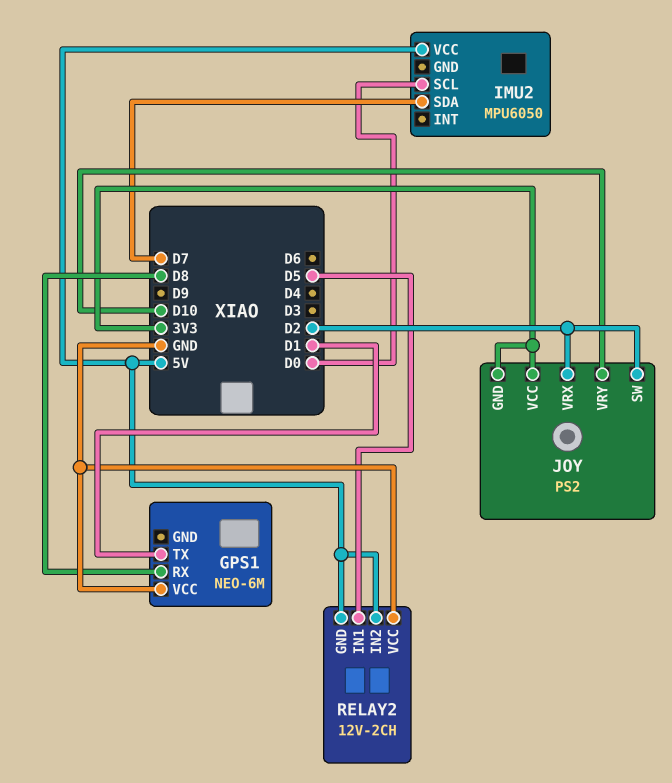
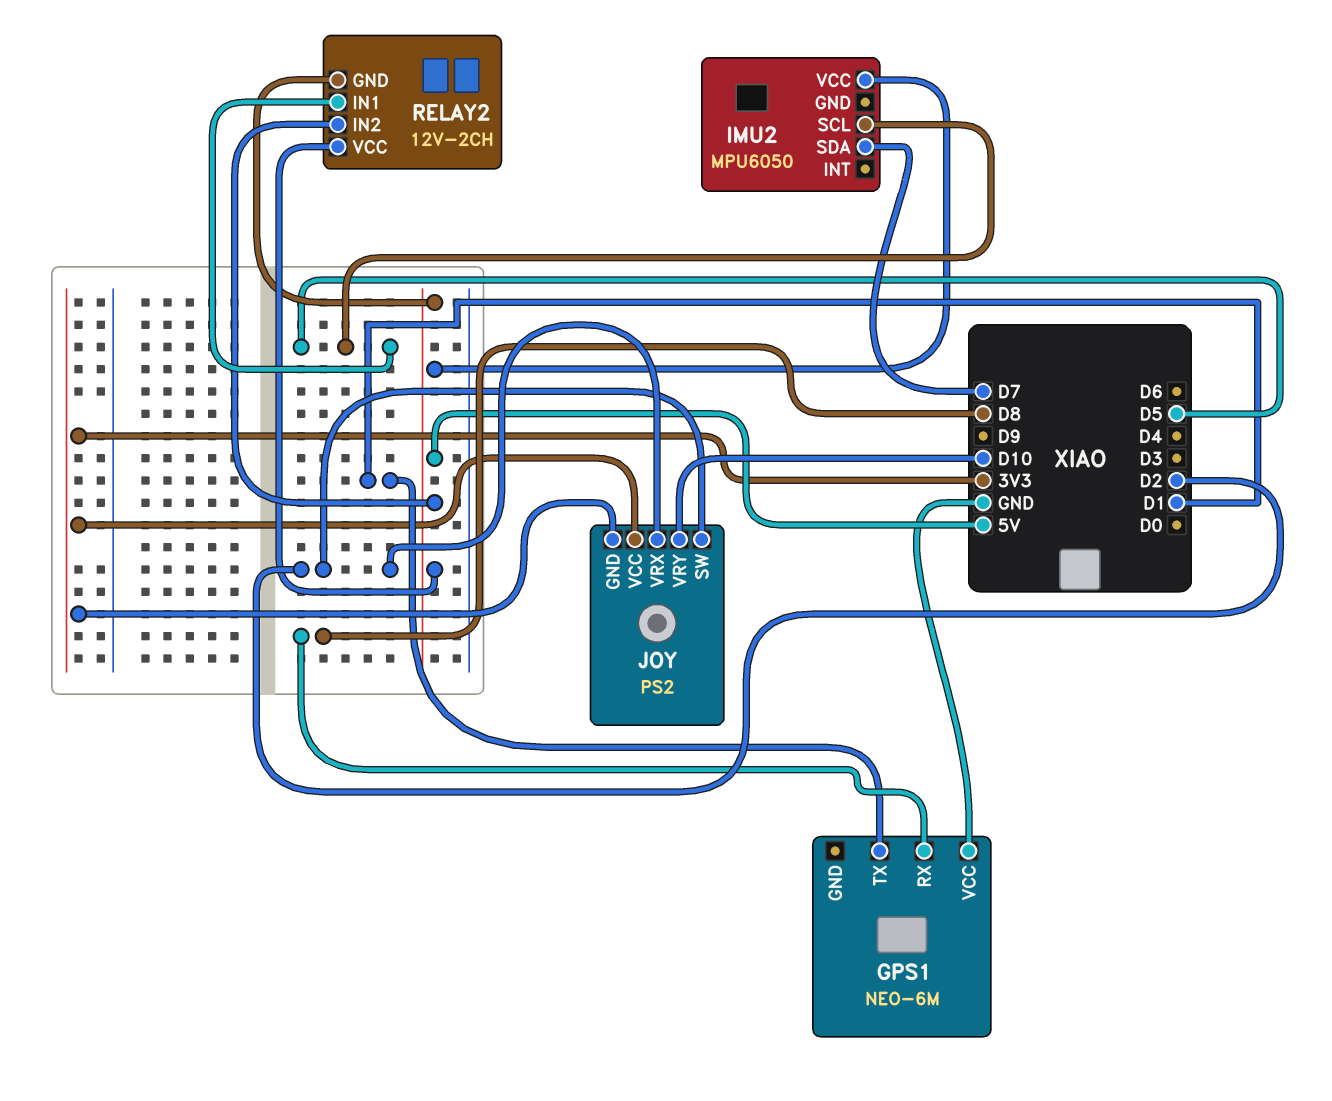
IMU2 pin SCL: D0 -> D5
RELAY2 pin VCC: GND -> 5V

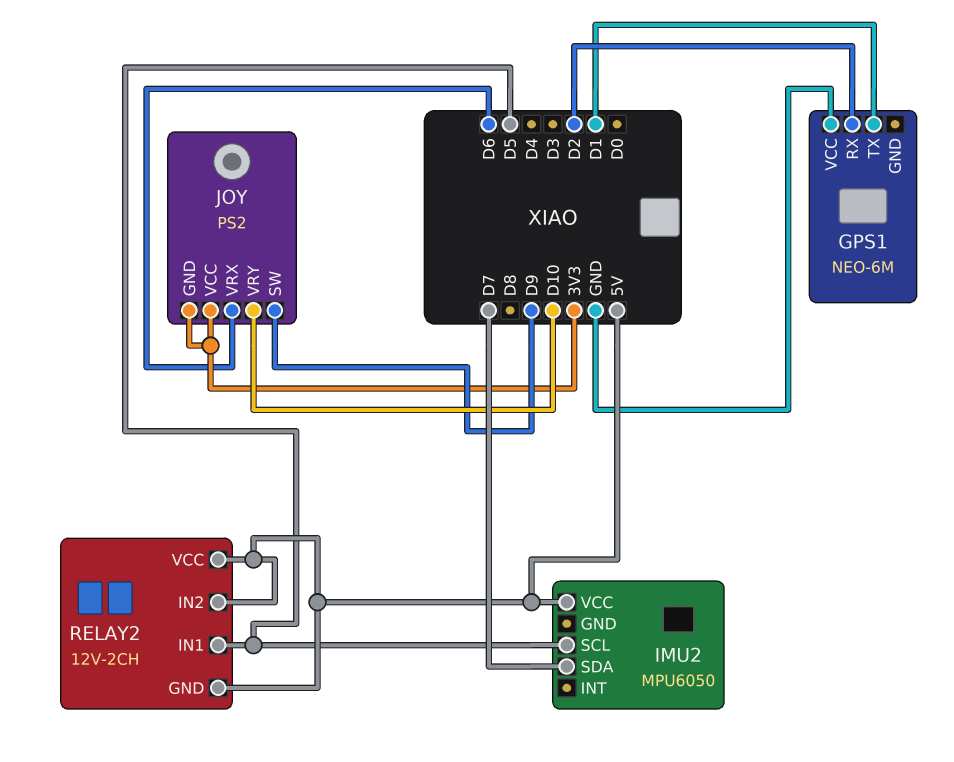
GPS1 pin RX: D8 -> D2
JOY pin SW: D2 -> D9
JOY pin VRX: D2 -> D6

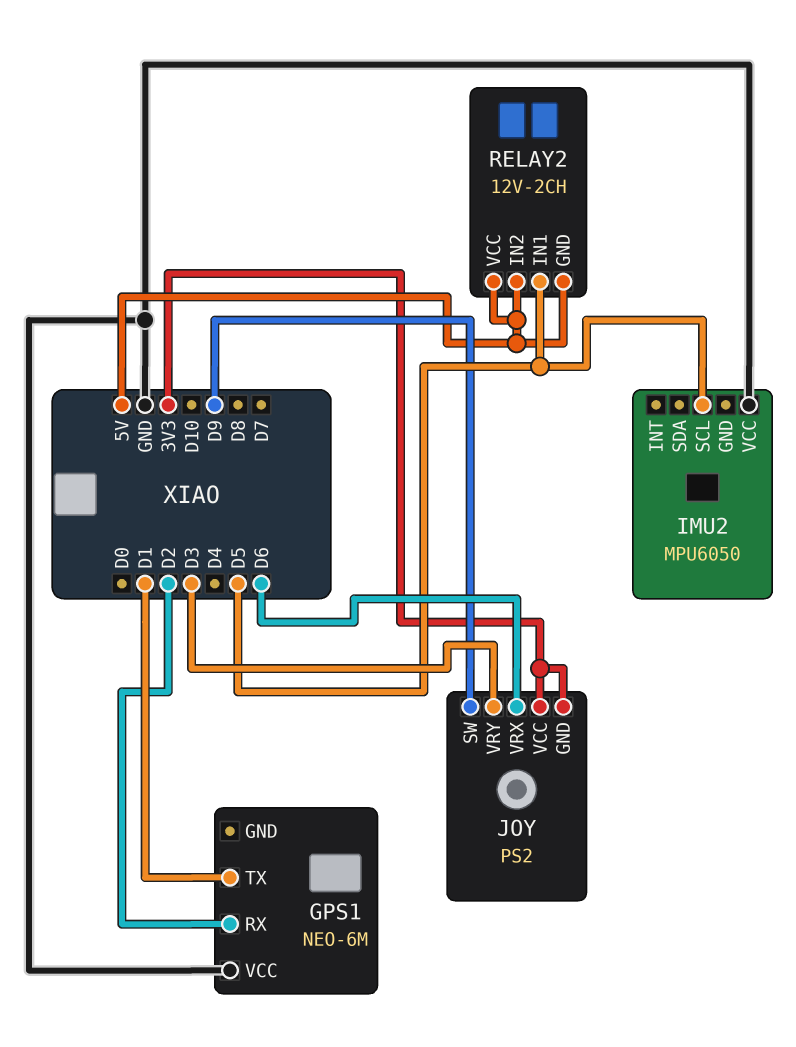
IMU2 pin SDA: D7 -> none
IMU2 pin VCC: 5V -> GND
JOY pin VRY: D10 -> D3

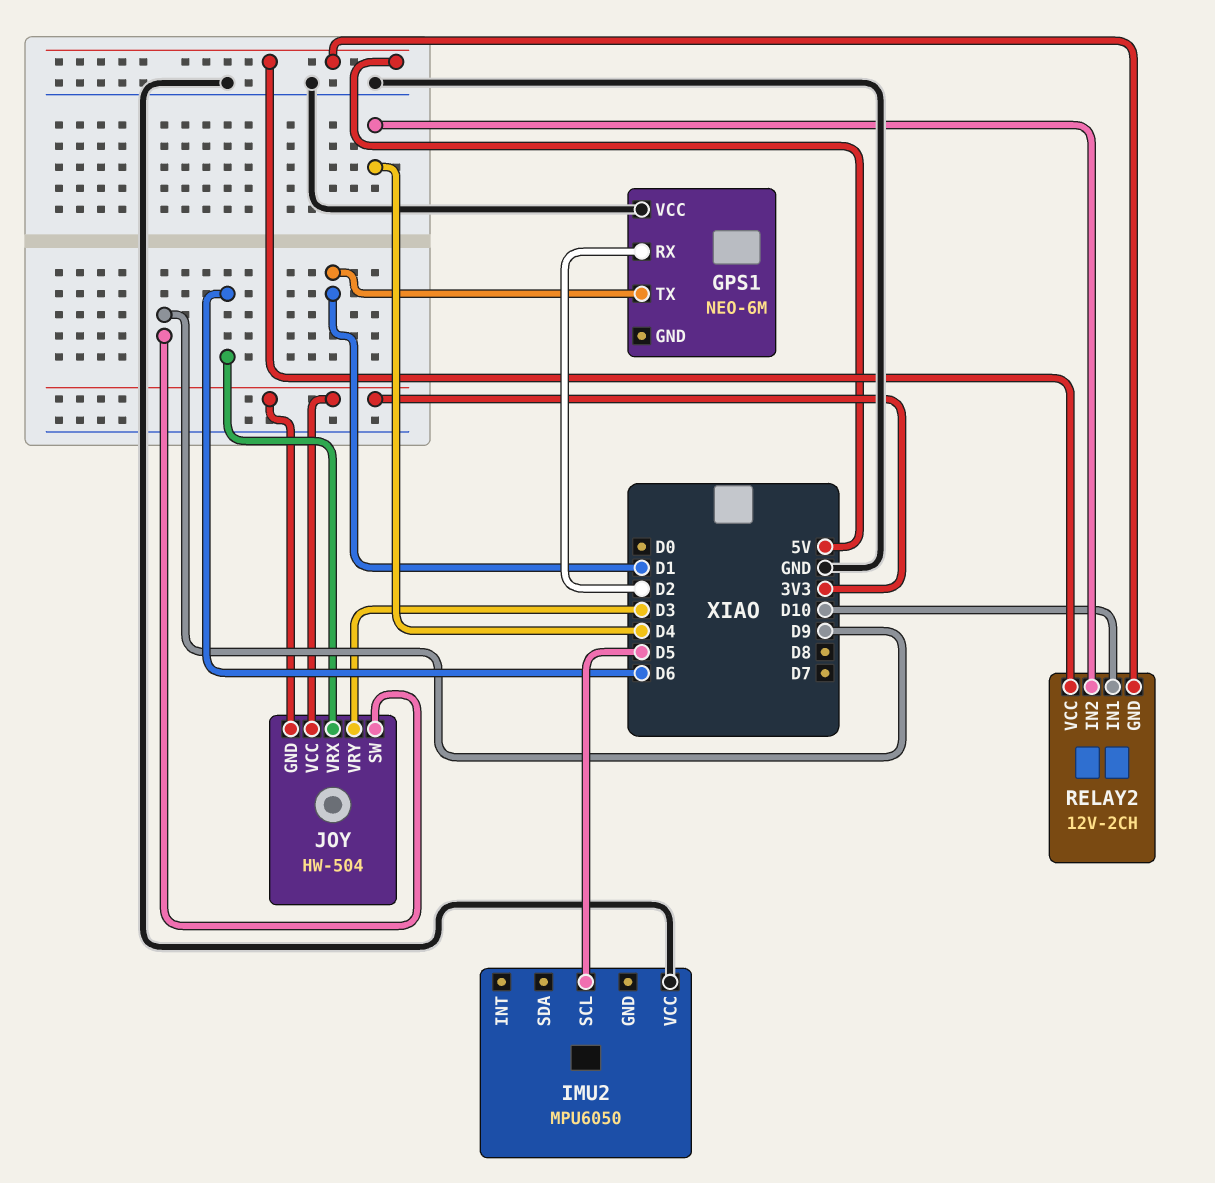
JOY: PS2 -> HW-504
RELAY2 pin IN1: D5 -> D10
RELAY2 pin IN2: 5V -> D4

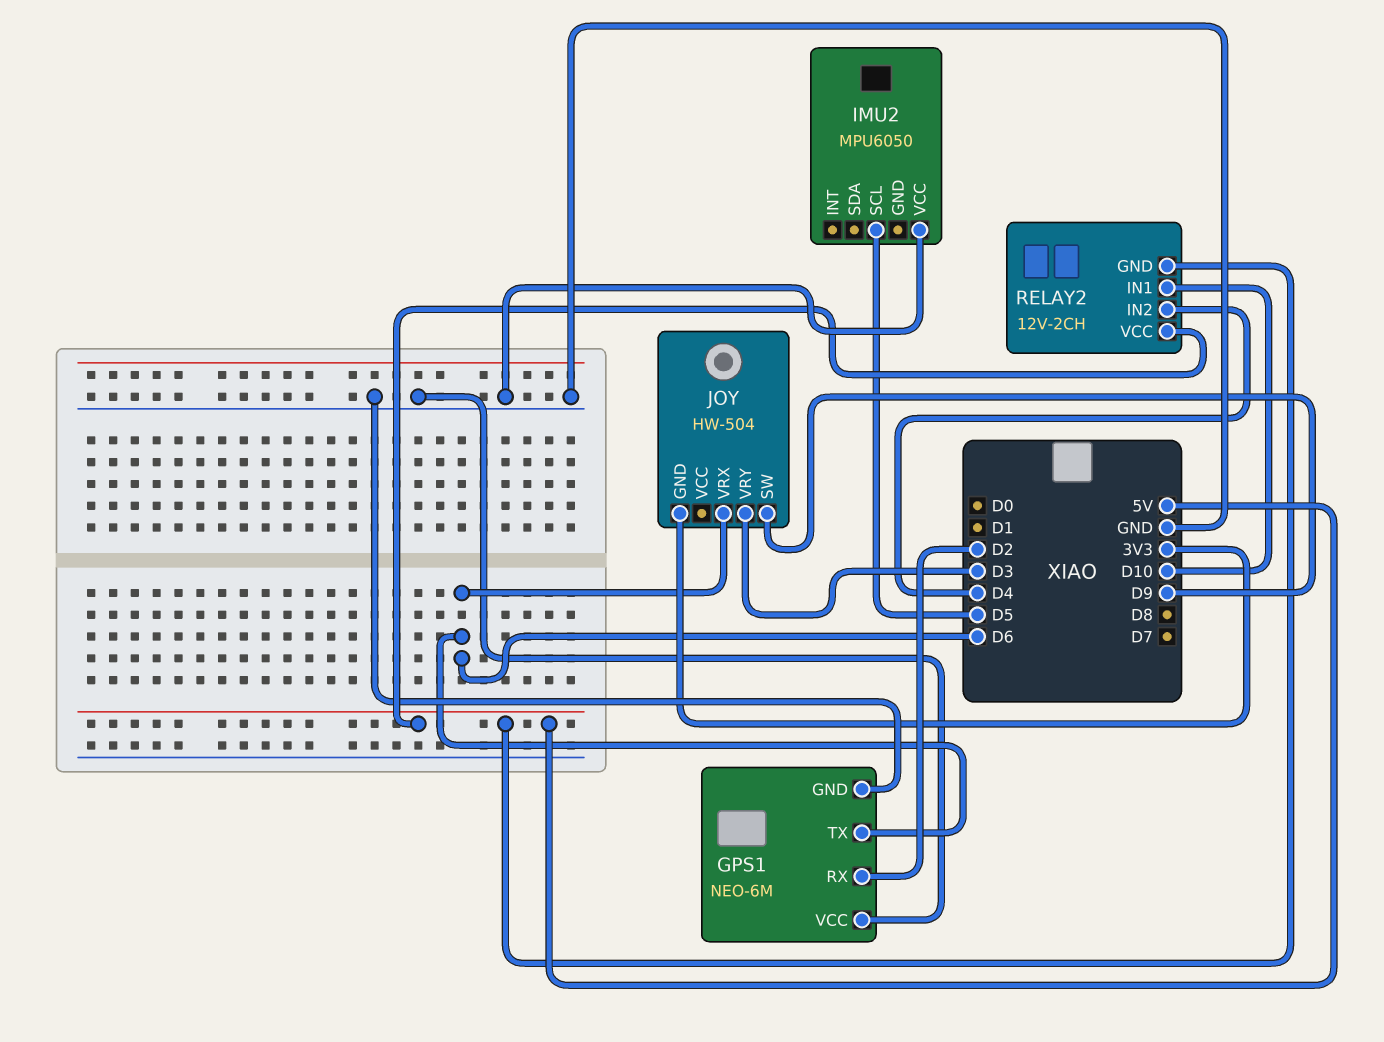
GPS1 pin GND: none -> GND
GPS1 pin TX: D1 -> D6
JOY pin VCC: 3V3 -> none

